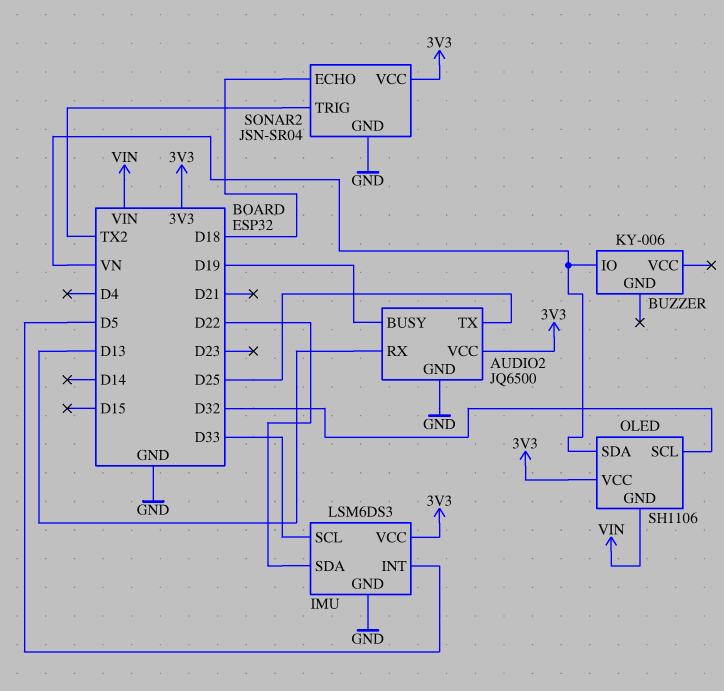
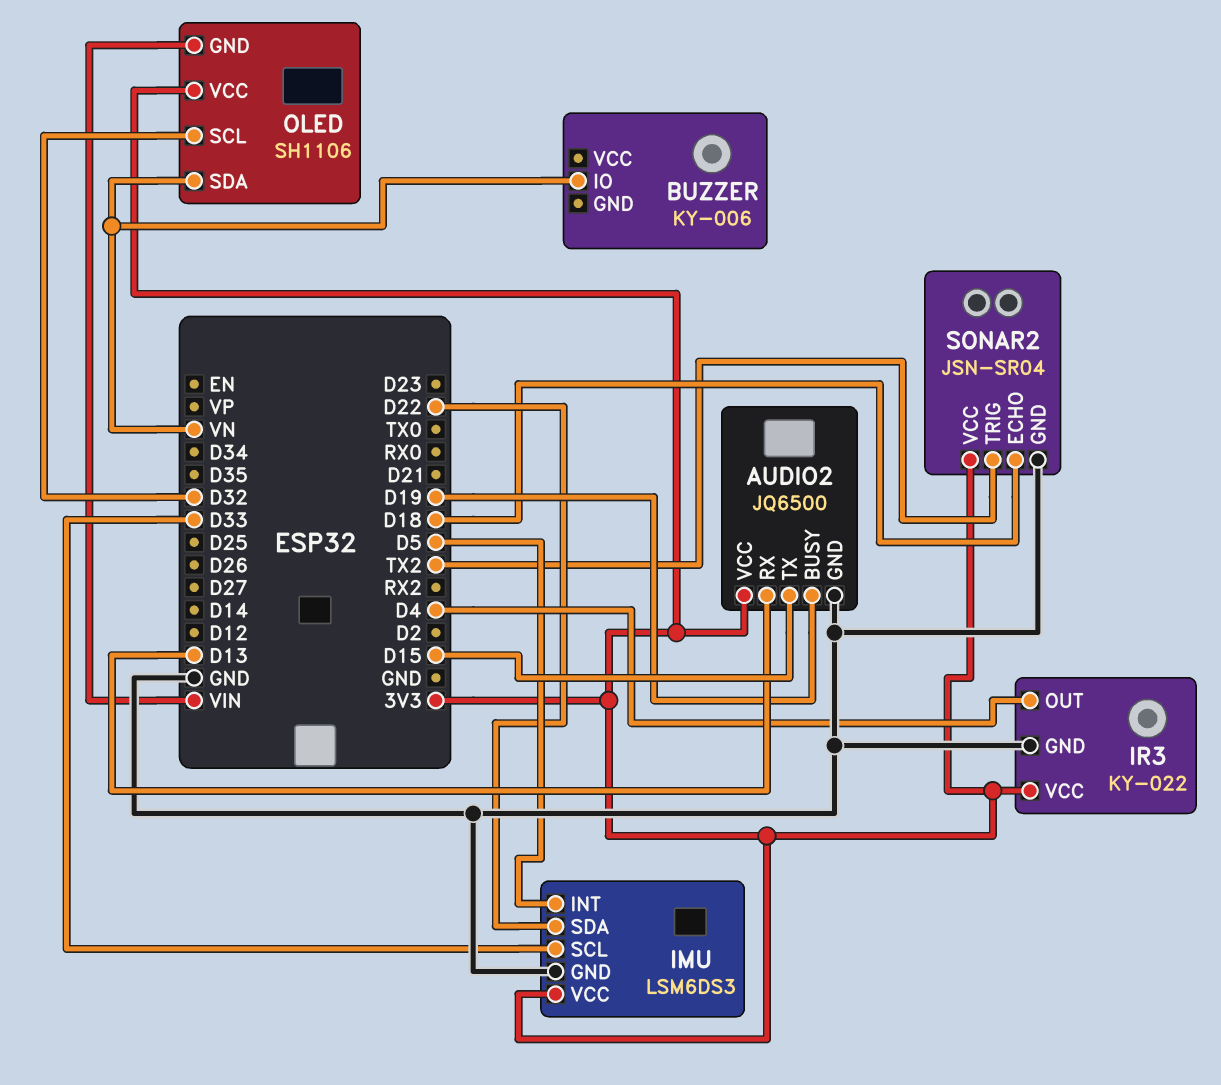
AUDIO2 pin TX: D25 -> D15
IR3: none -> KY-022
IR3 pin GND: none -> GND
IR3 pin OUT: none -> D4
IR3 pin VCC: none -> 3V3

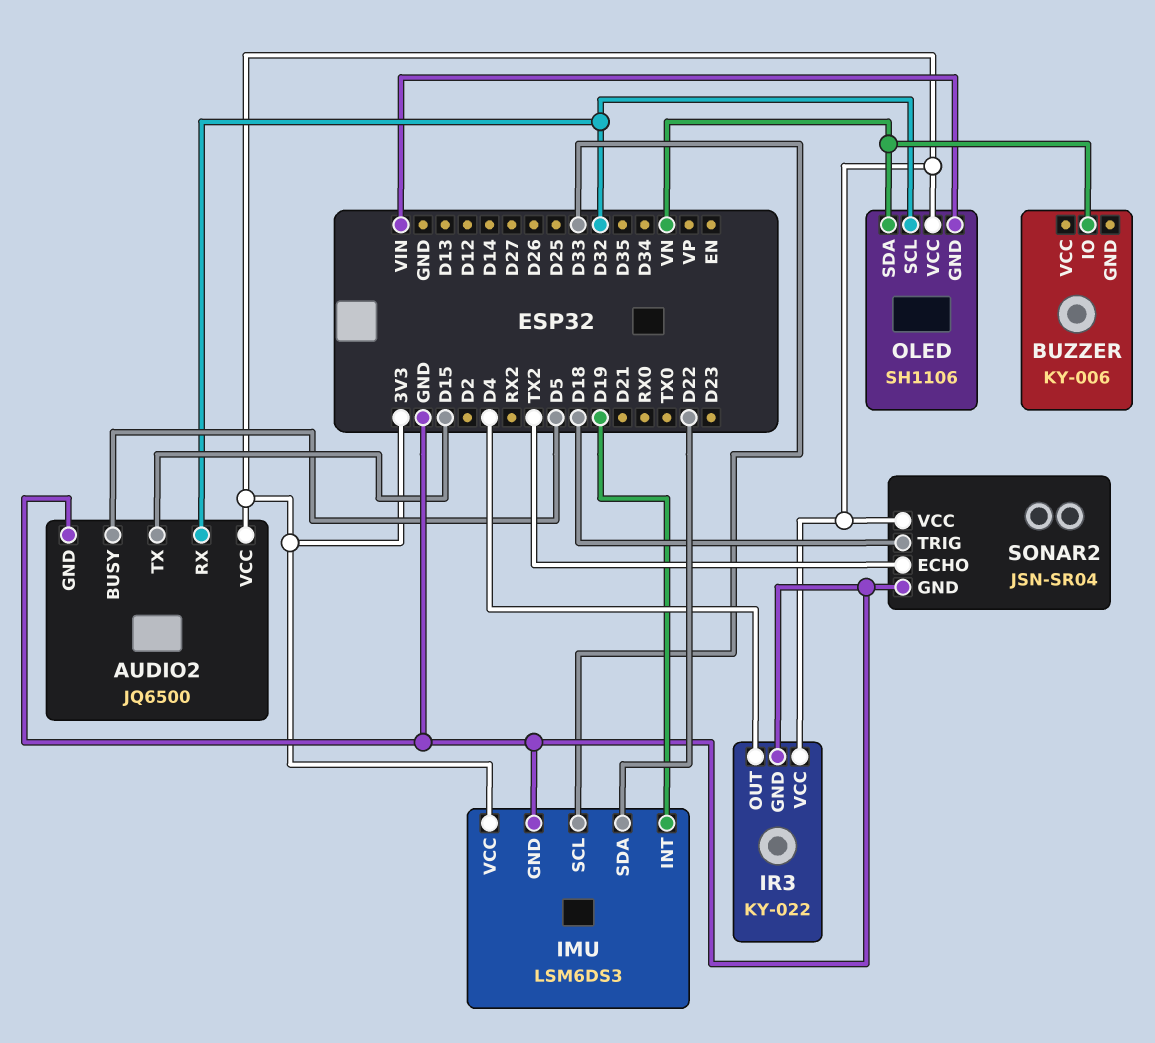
AUDIO2 pin BUSY: D19 -> D5
AUDIO2 pin RX: D13 -> D32
IMU pin INT: D5 -> D19
SONAR2 pin ECHO: D18 -> TX2
SONAR2 pin TRIG: TX2 -> D18

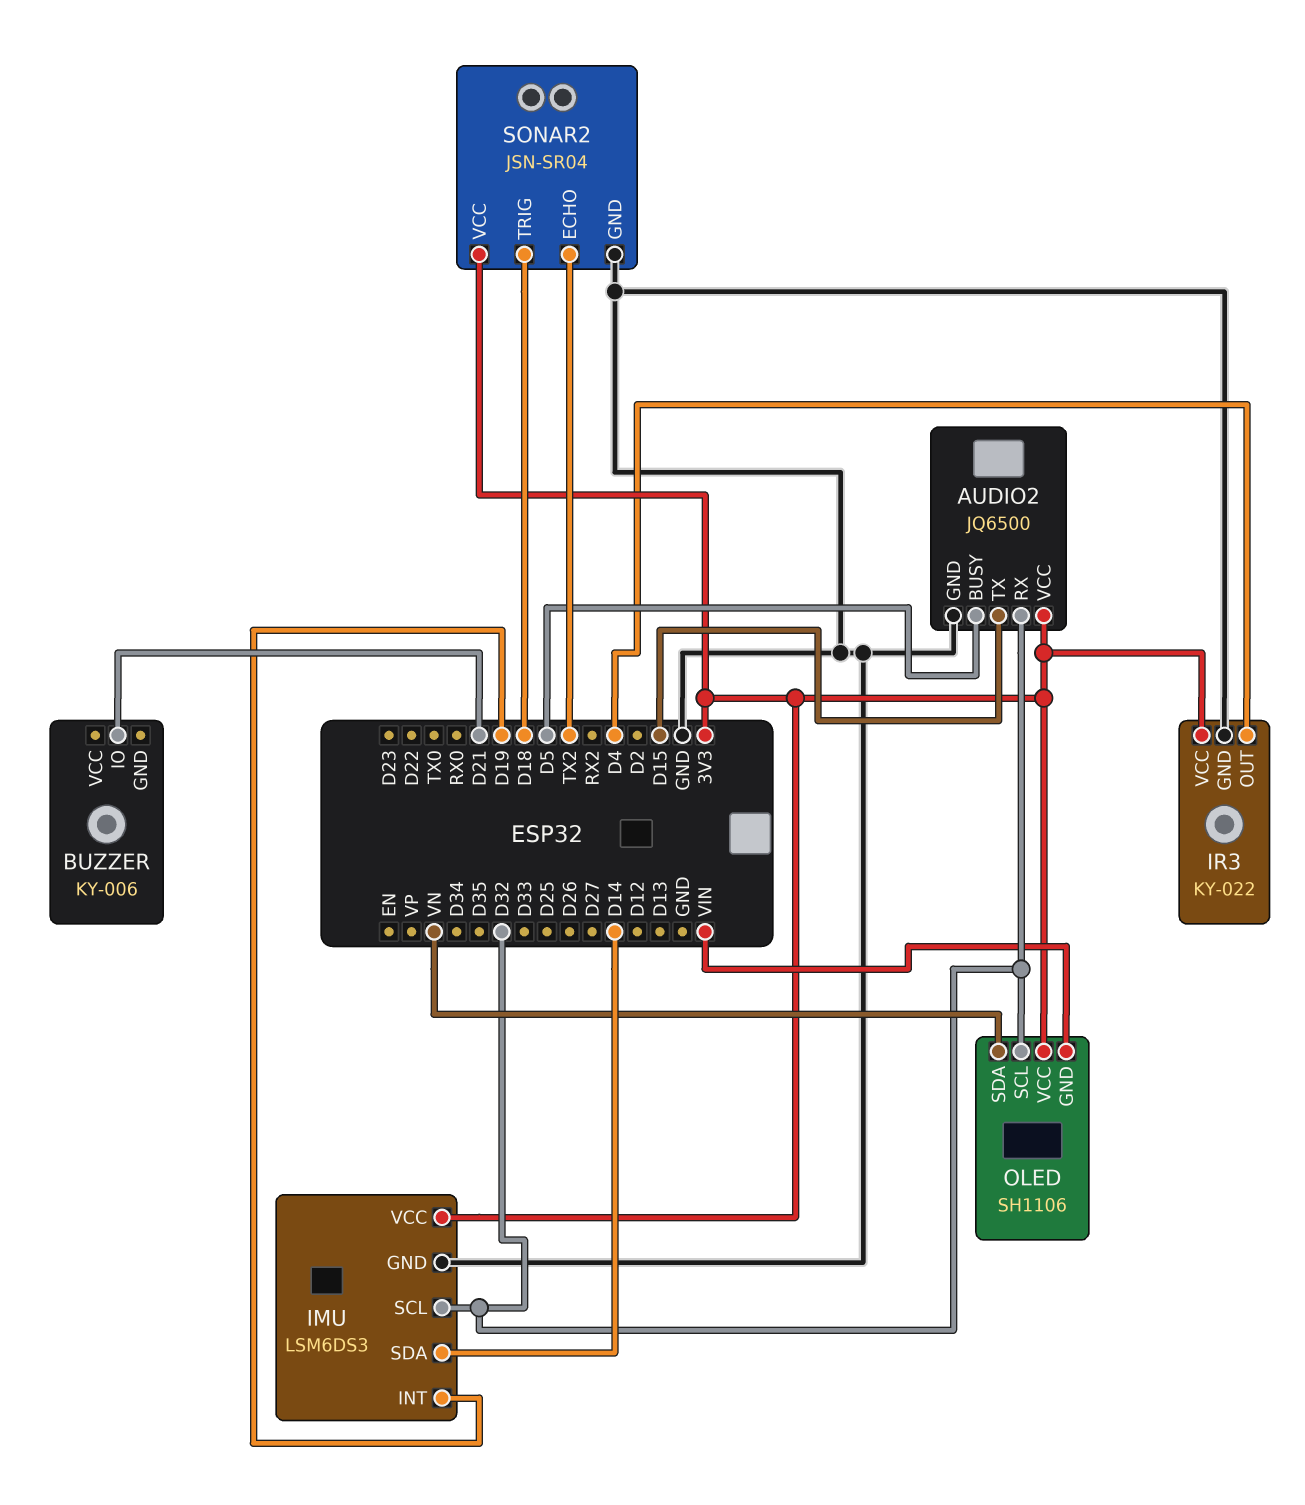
BUZZER pin IO: VN -> D21
IMU pin SCL: D33 -> D32
IMU pin SDA: D22 -> D14

